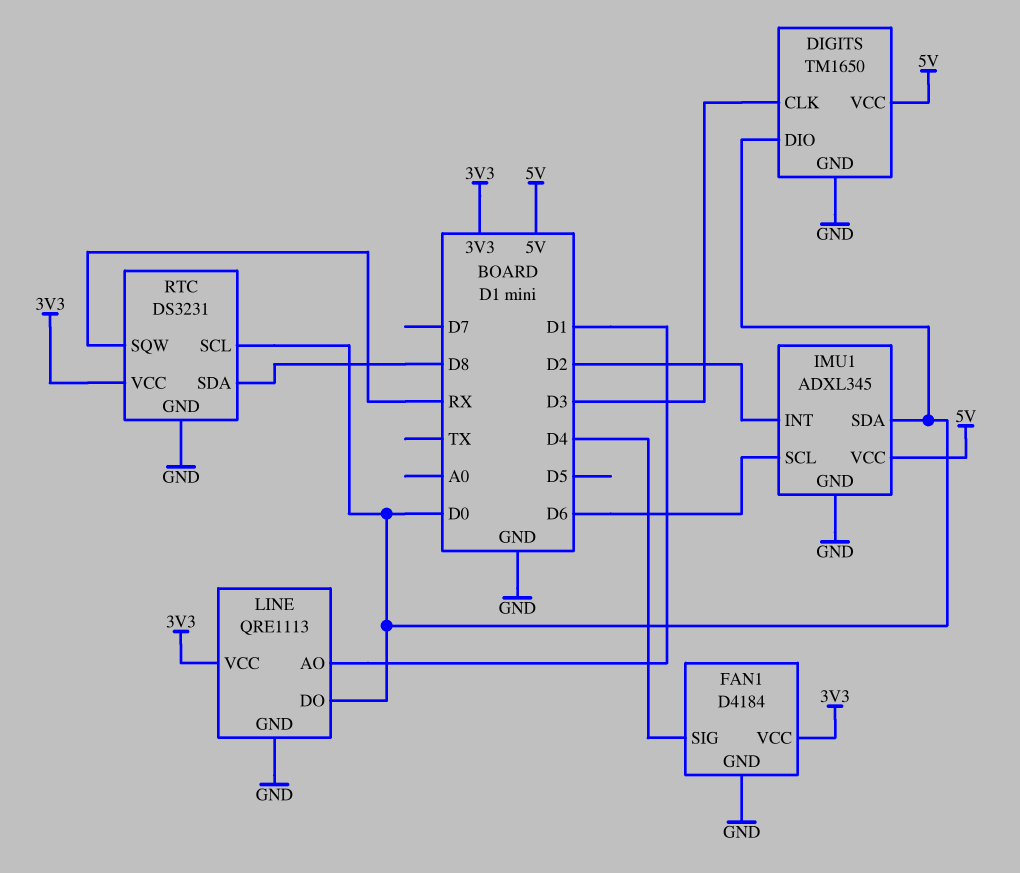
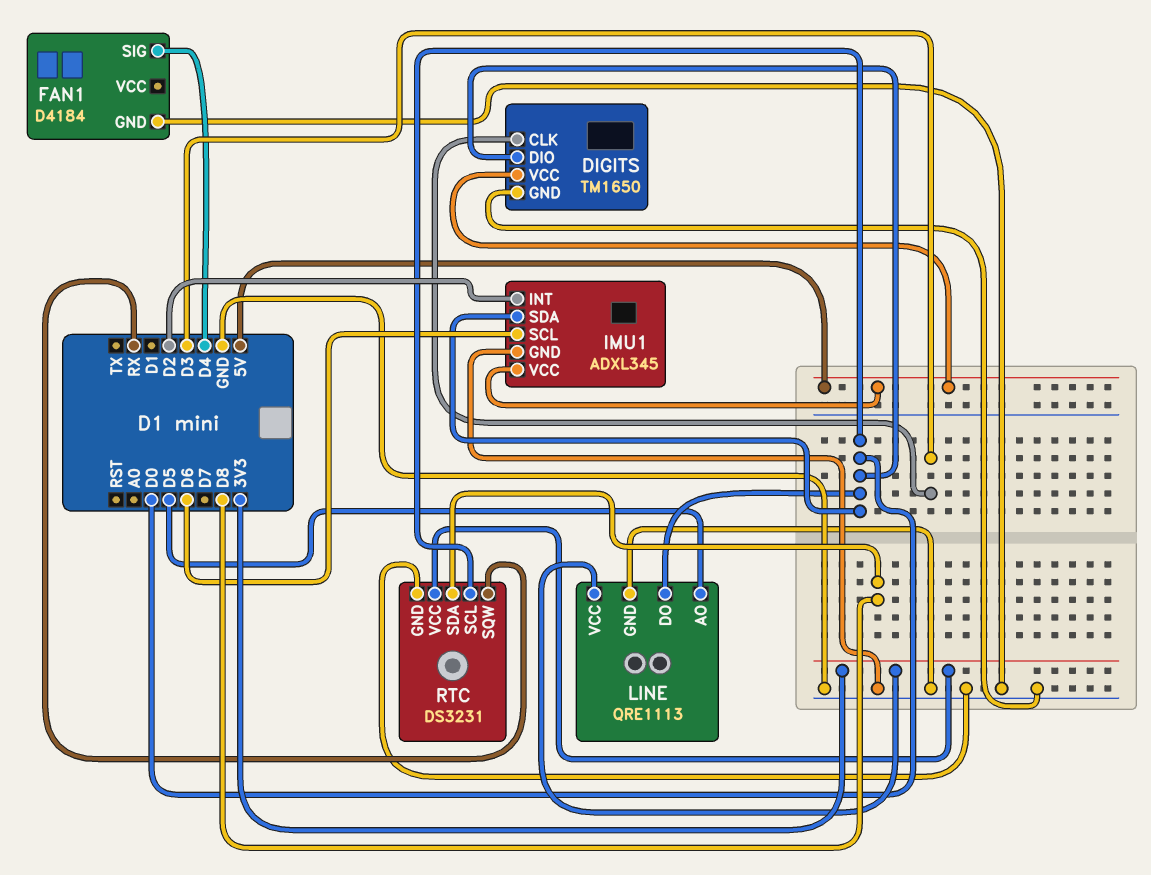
FAN1 pin VCC: 3V3 -> none
LINE pin AO: D1 -> D5

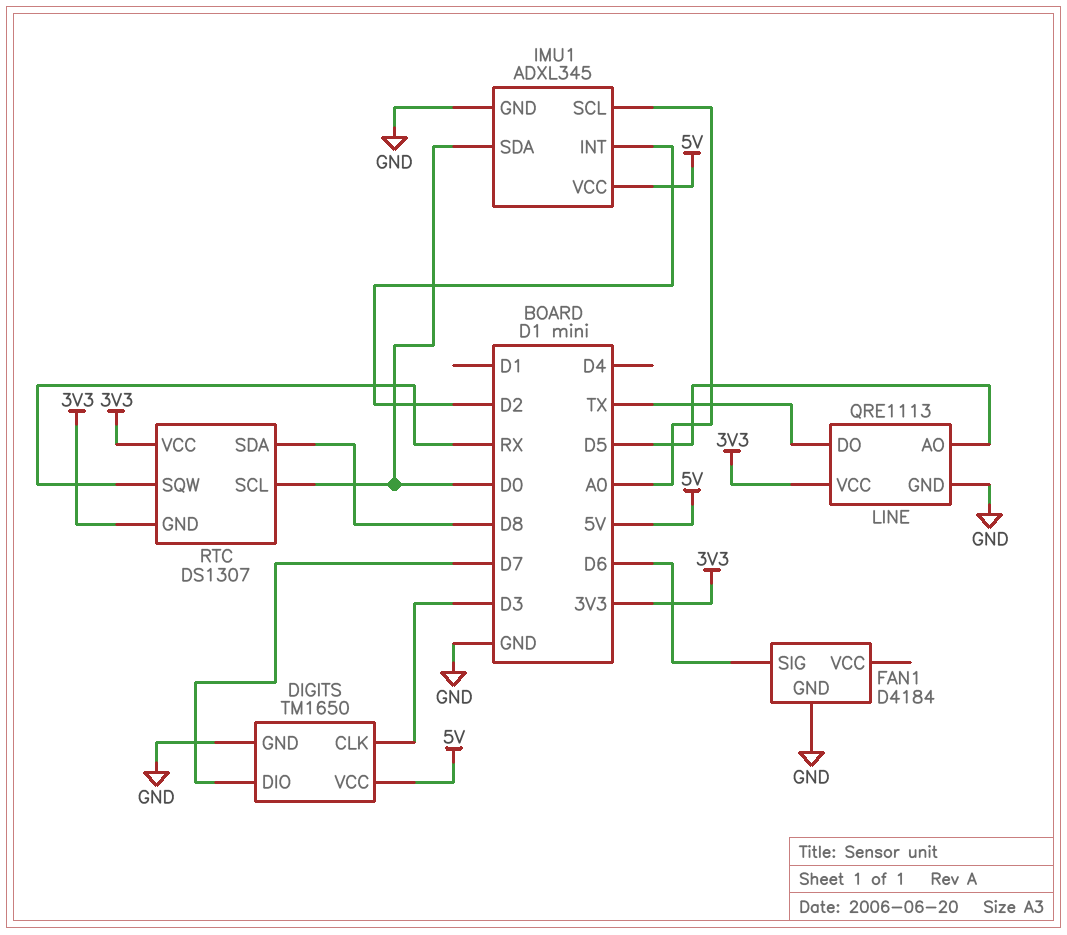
DIGITS pin DIO: D0 -> D7
FAN1 pin SIG: D4 -> D6
IMU1 pin SCL: D6 -> A0
LINE pin DO: D0 -> TX
RTC: DS3231 -> DS1307
RTC pin GND: GND -> 3V3

